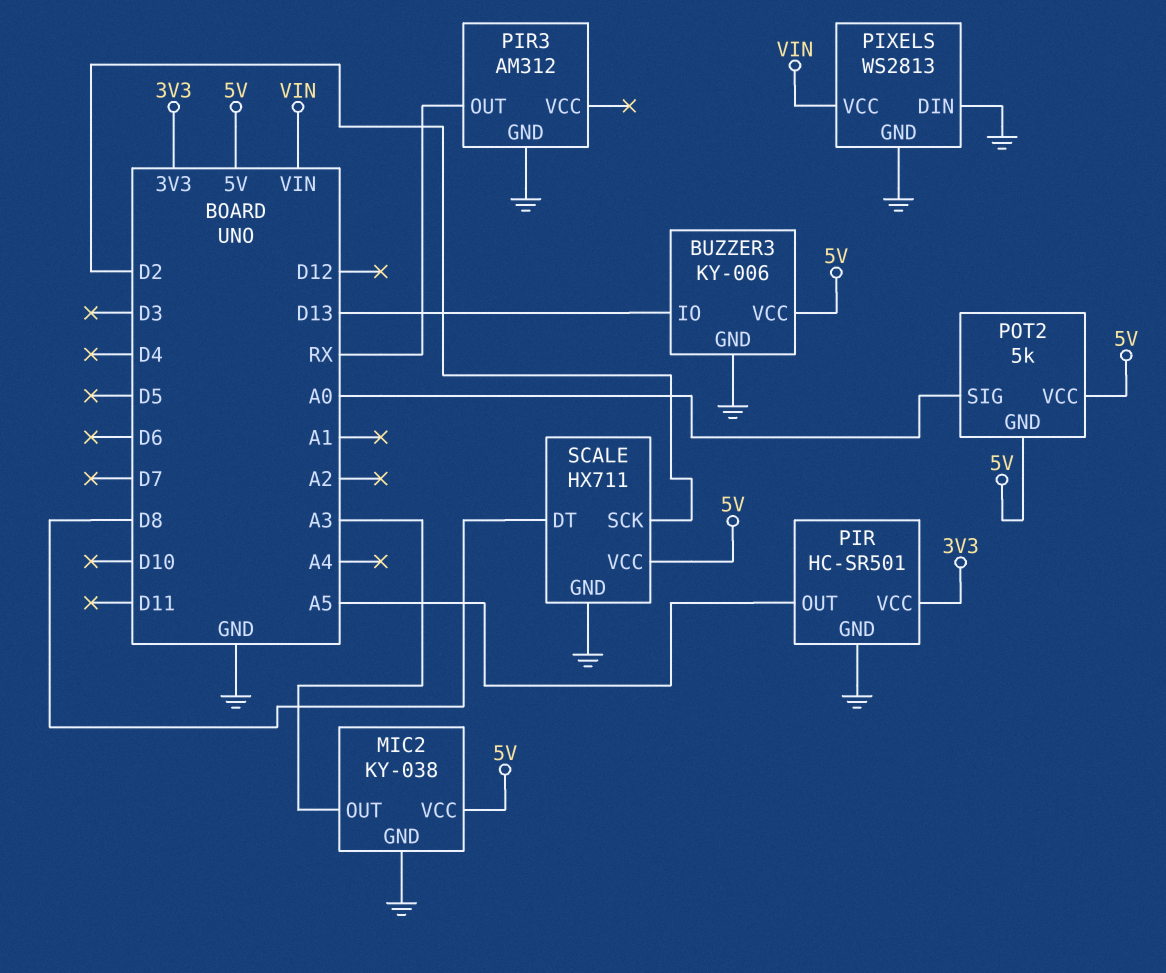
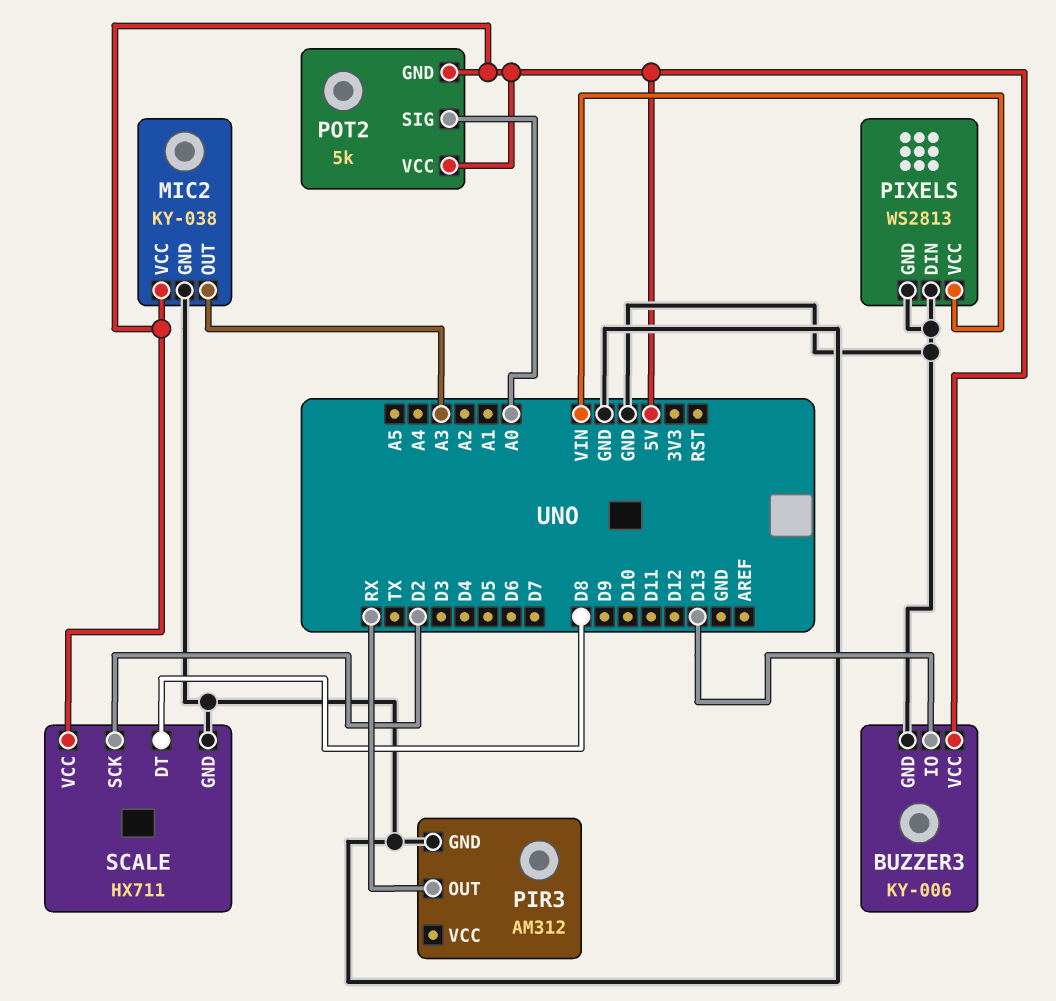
PIR: HC-SR501 -> none
PIR pin GND: GND -> none
PIR pin OUT: A5 -> none
PIR pin VCC: 3V3 -> none

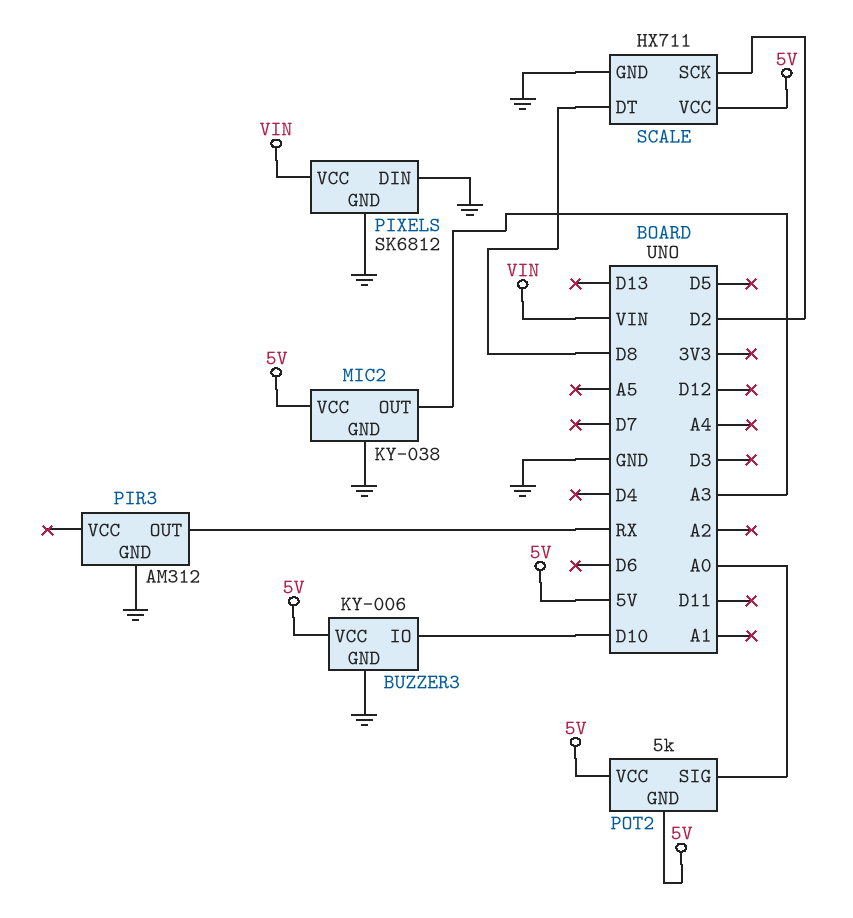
BUZZER3 pin IO: D13 -> D10
PIXELS: WS2813 -> SK6812

